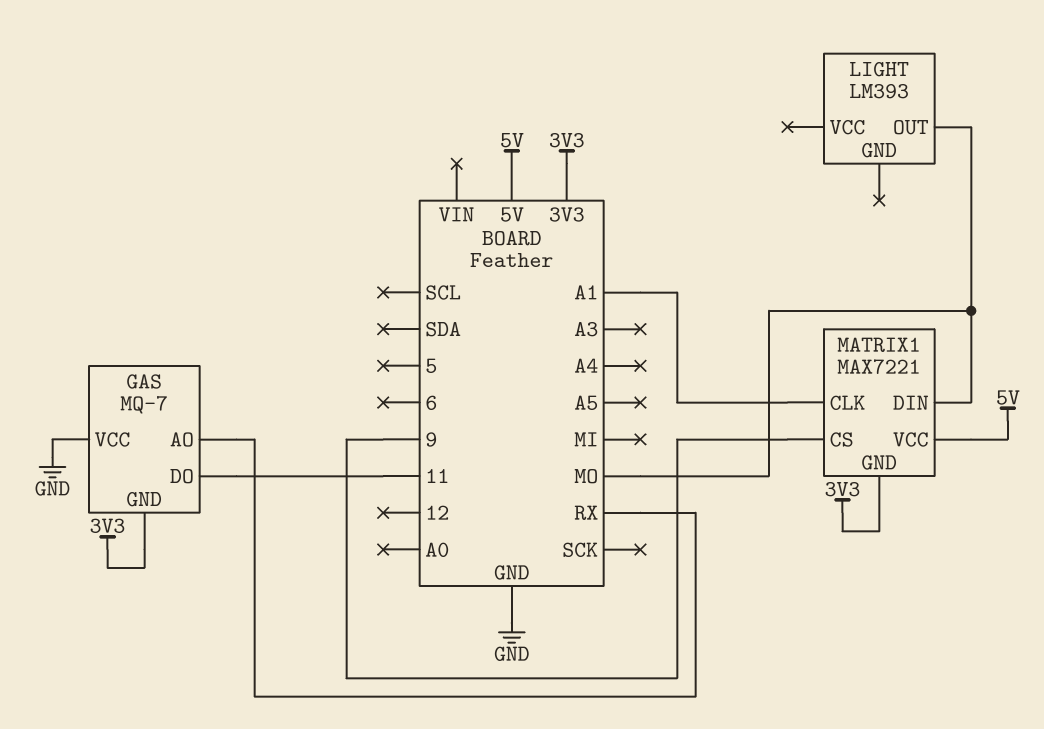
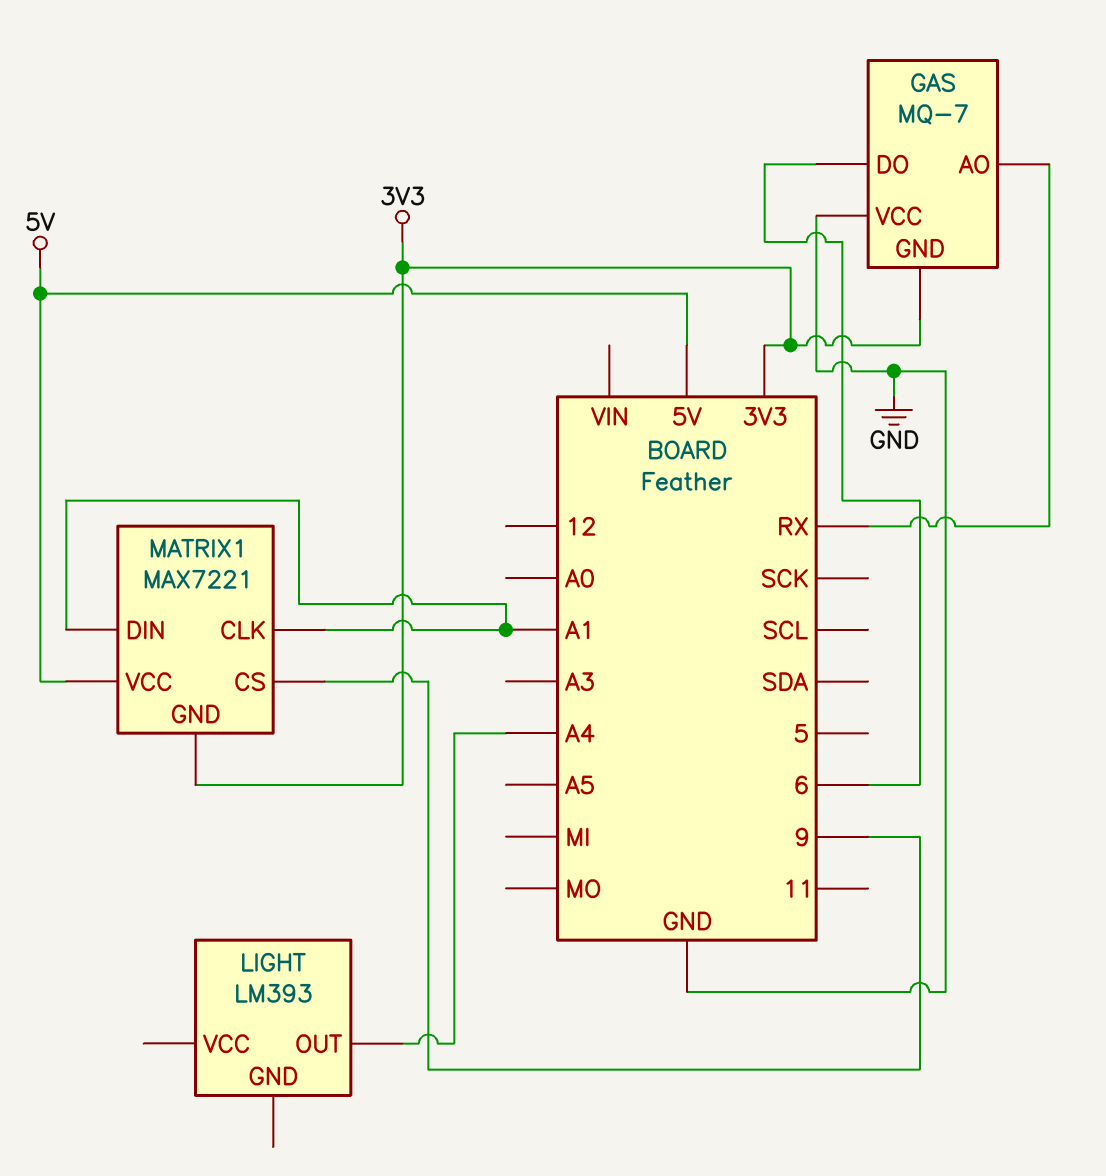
GAS pin DO: 11 -> 6
LIGHT pin OUT: MO -> A4
MATRIX1 pin DIN: MO -> A1

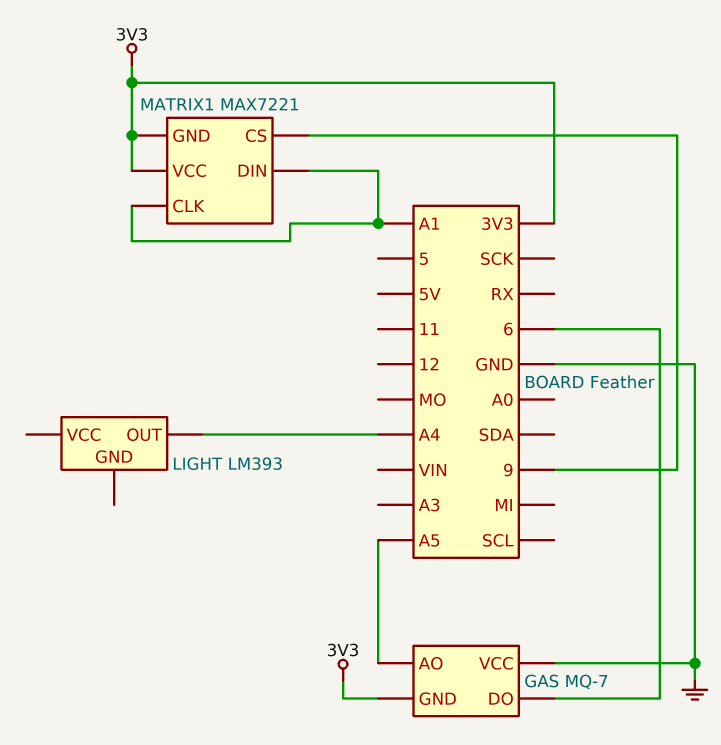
GAS pin AO: RX -> A5
MATRIX1 pin VCC: 5V -> 3V3

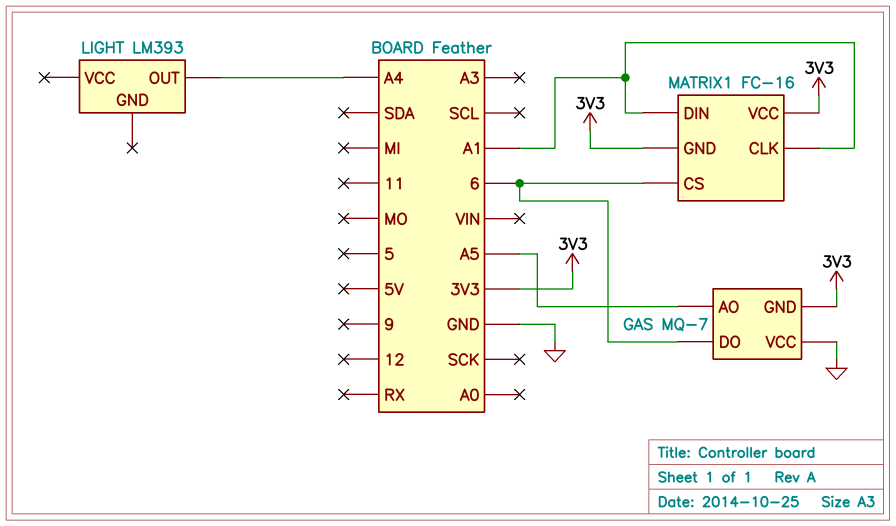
MATRIX1: MAX7221 -> FC-16
MATRIX1 pin CS: 9 -> 6

